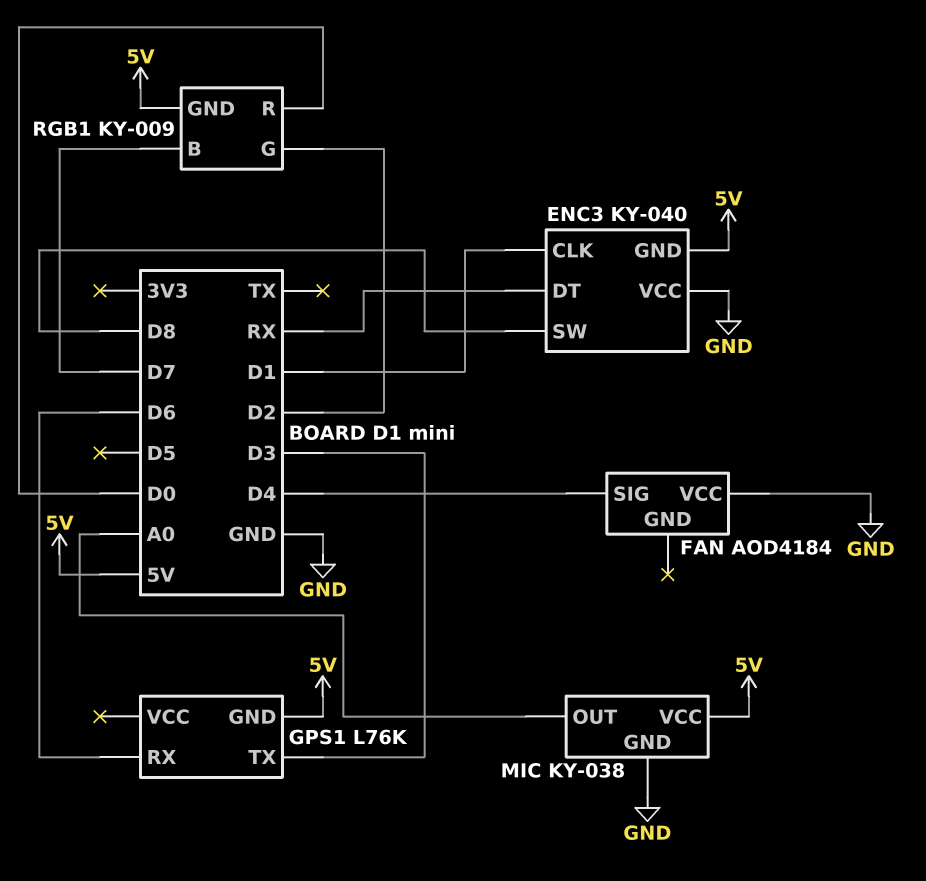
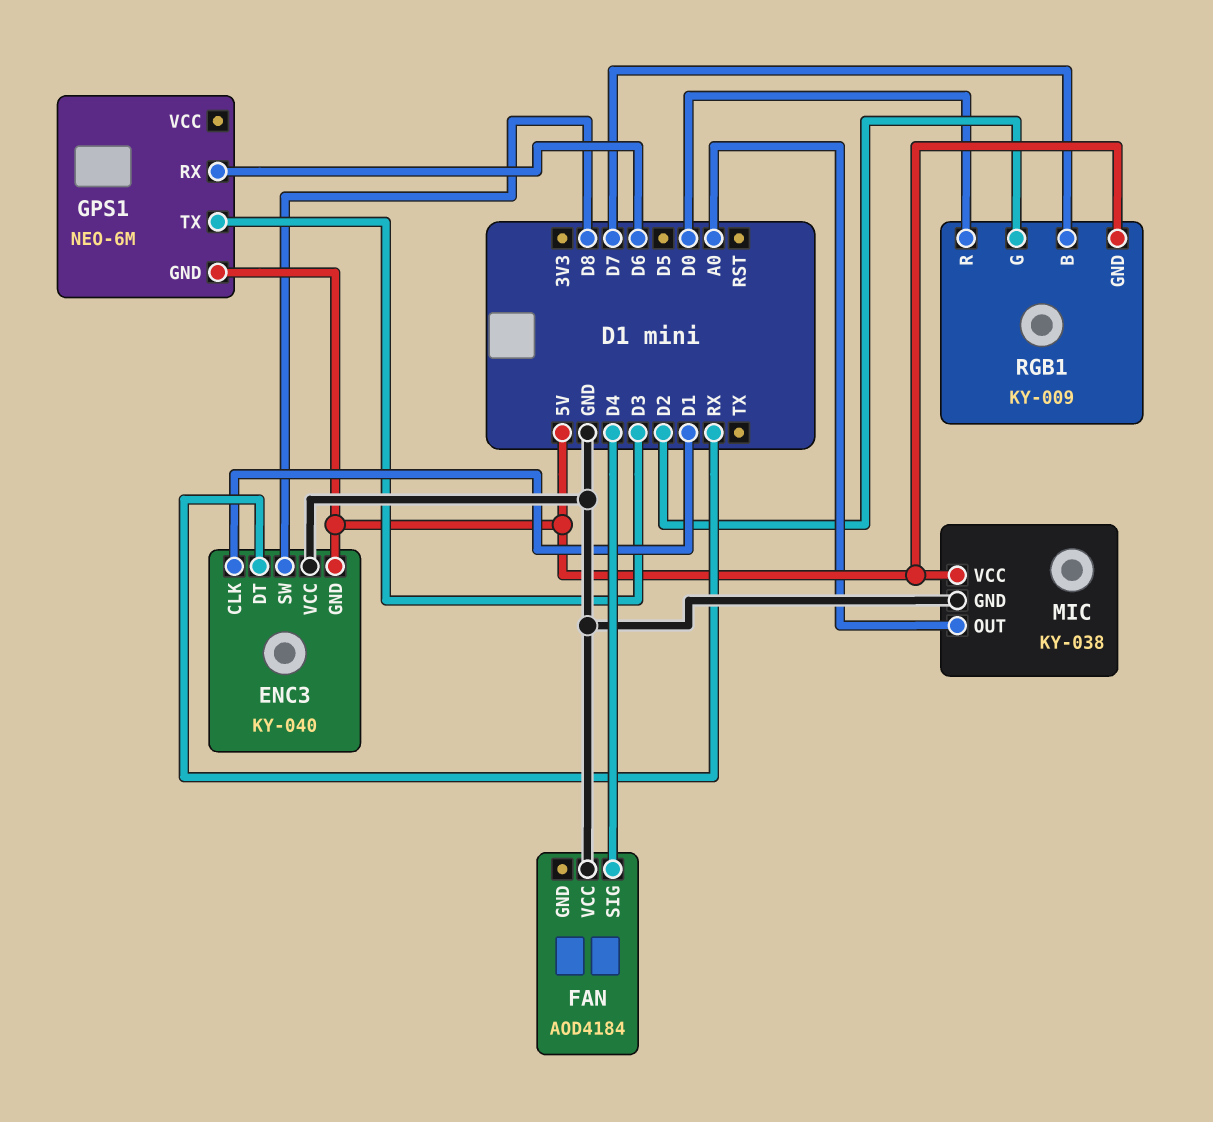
GPS1: L76K -> NEO-6M

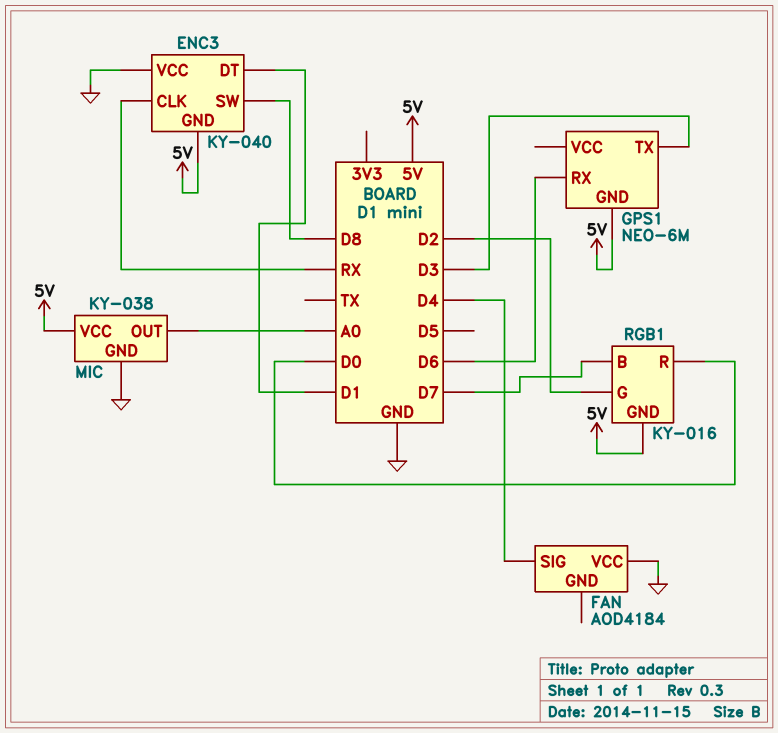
ENC3 pin CLK: D1 -> RX
ENC3 pin DT: RX -> D1
RGB1: KY-009 -> KY-016

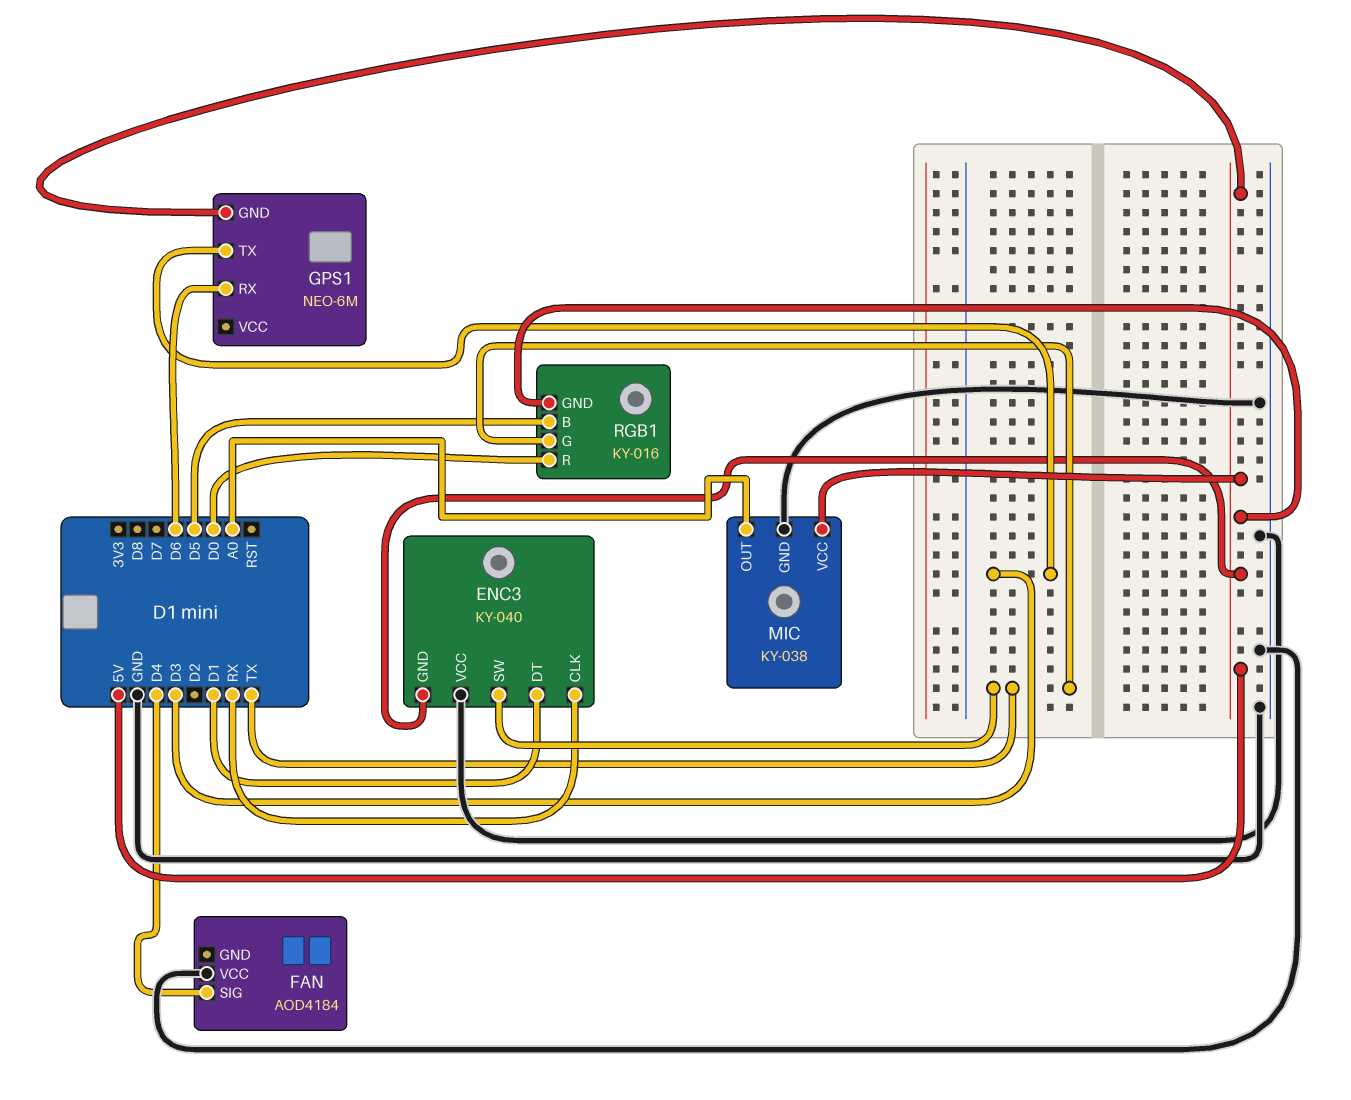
ENC3 pin SW: D8 -> TX
RGB1 pin B: D7 -> D5
RGB1 pin G: D2 -> TX

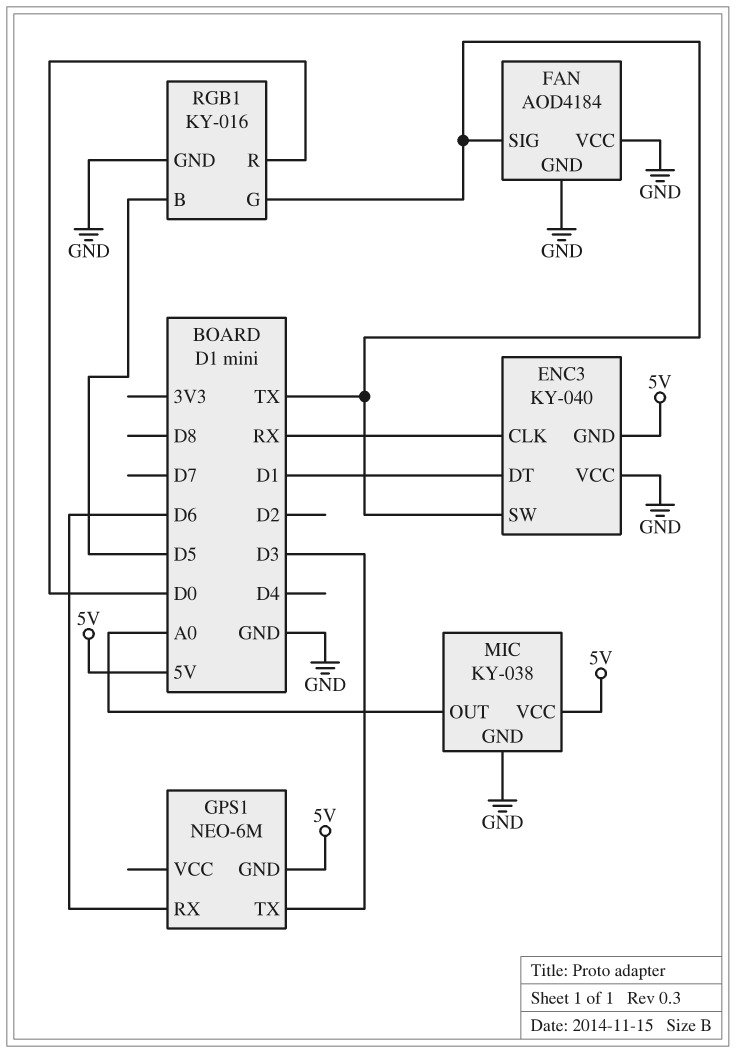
FAN pin GND: none -> GND
FAN pin SIG: D4 -> TX
RGB1 pin GND: 5V -> GND

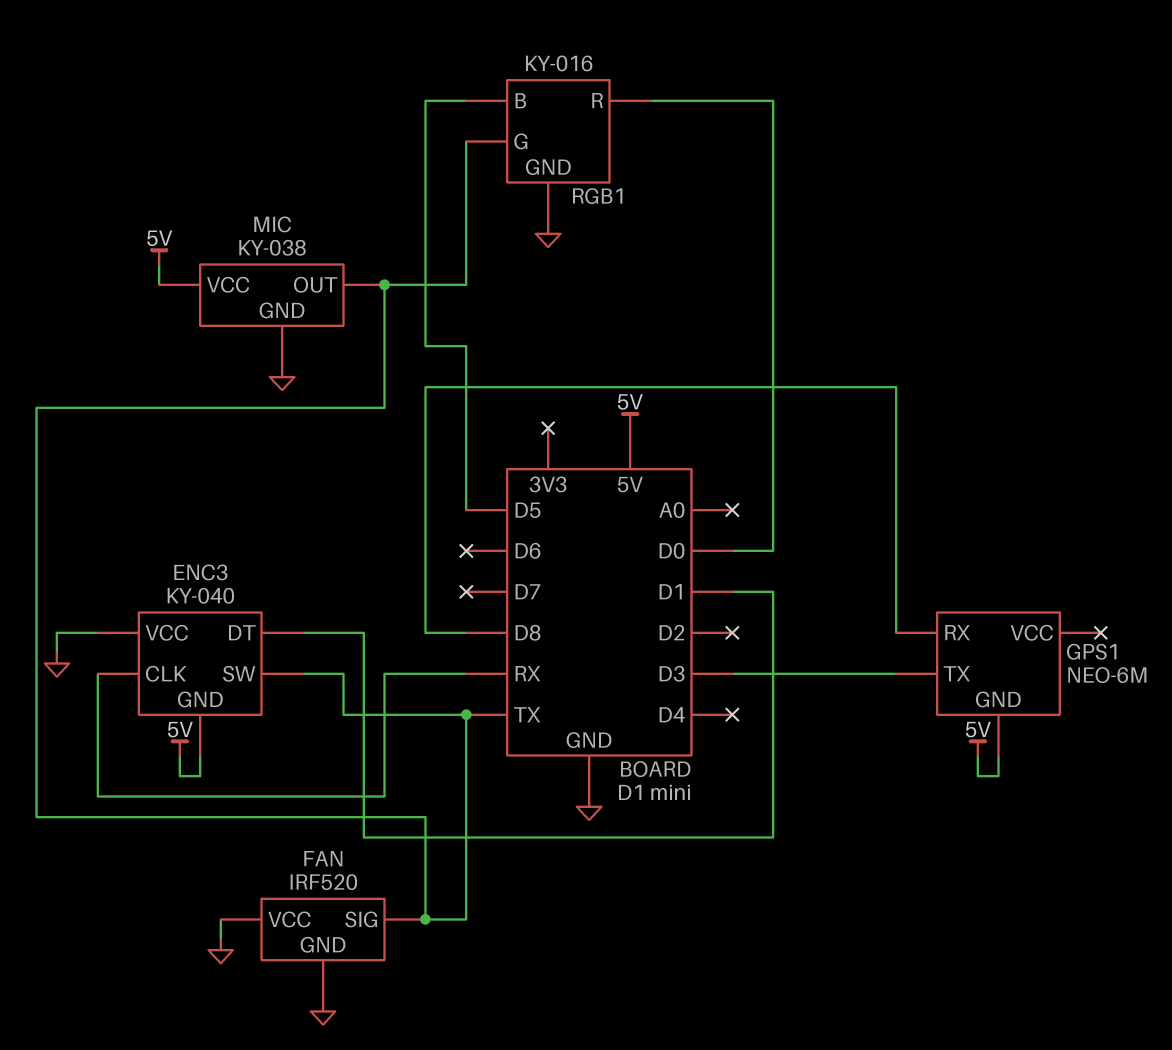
FAN: AOD4184 -> IRF520
GPS1 pin RX: D6 -> D8
MIC pin OUT: A0 -> TX

